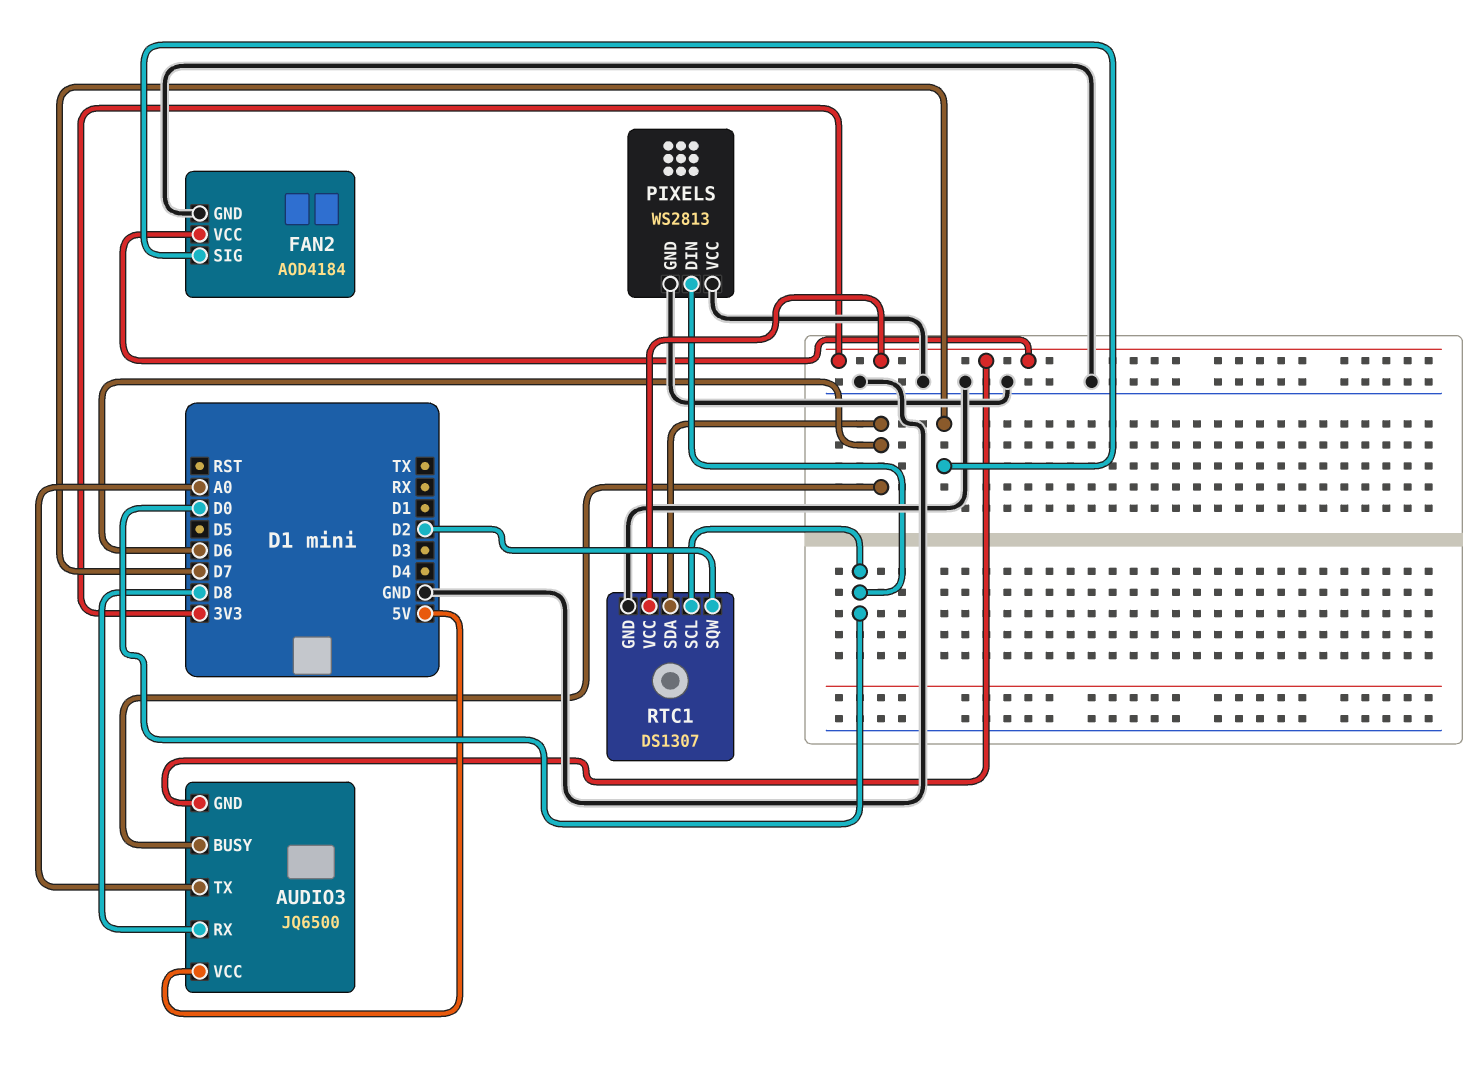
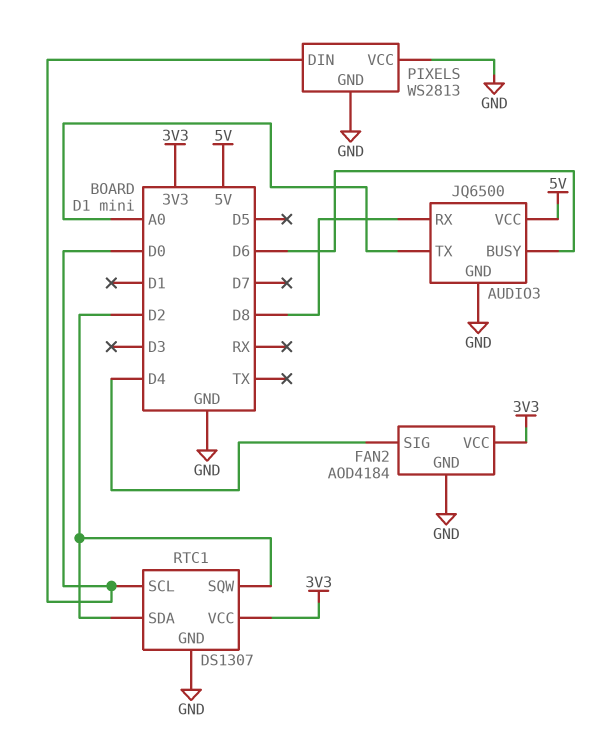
AUDIO3 pin GND: 3V3 -> GND
FAN2 pin SIG: D7 -> D4
RTC1 pin SDA: D6 -> D2

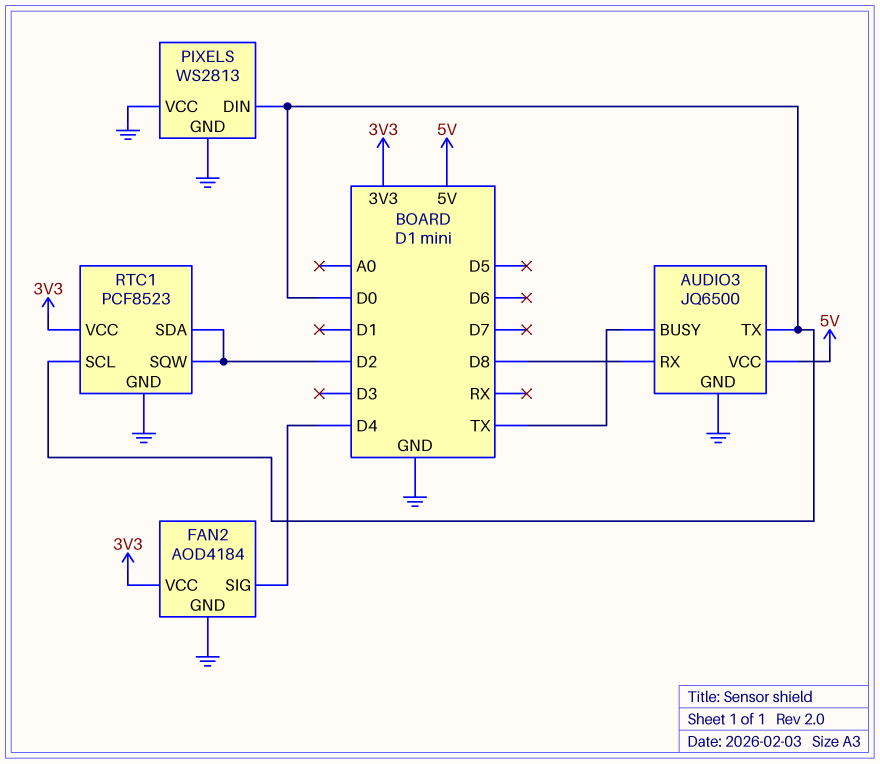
AUDIO3 pin BUSY: D6 -> TX
AUDIO3 pin TX: A0 -> D0
RTC1: DS1307 -> PCF8523

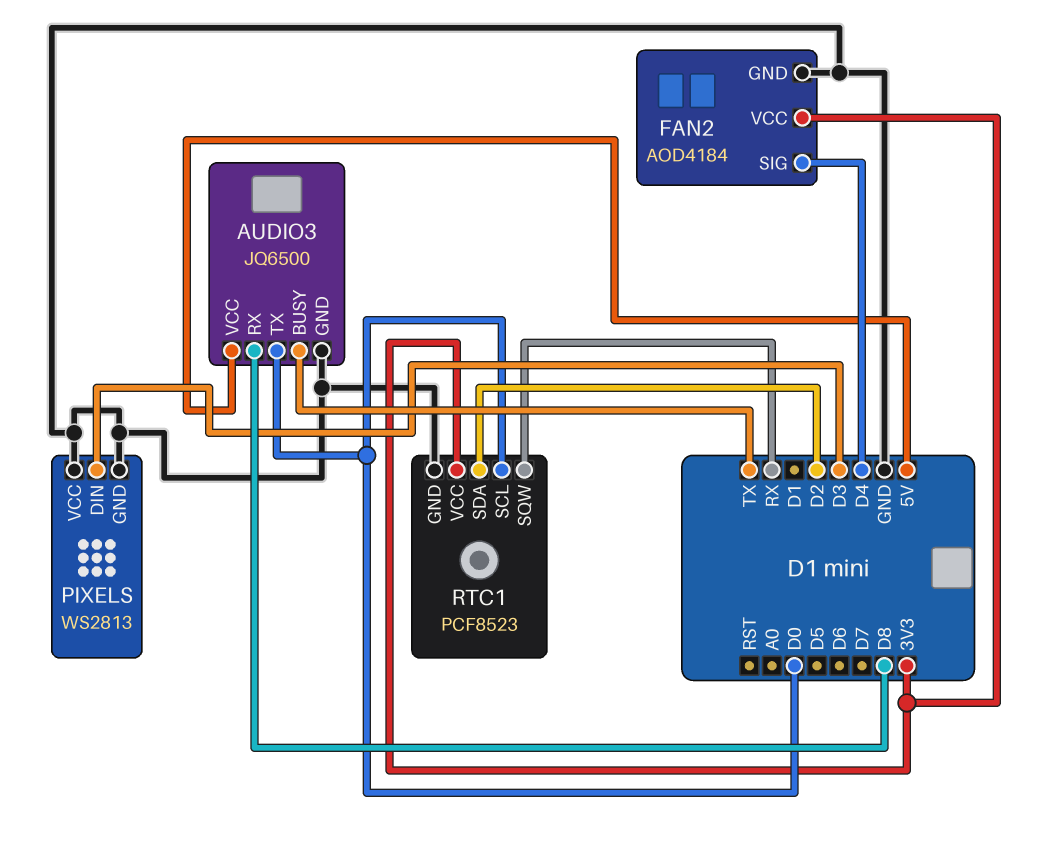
PIXELS pin DIN: D0 -> D3
RTC1 pin SQW: D2 -> RX

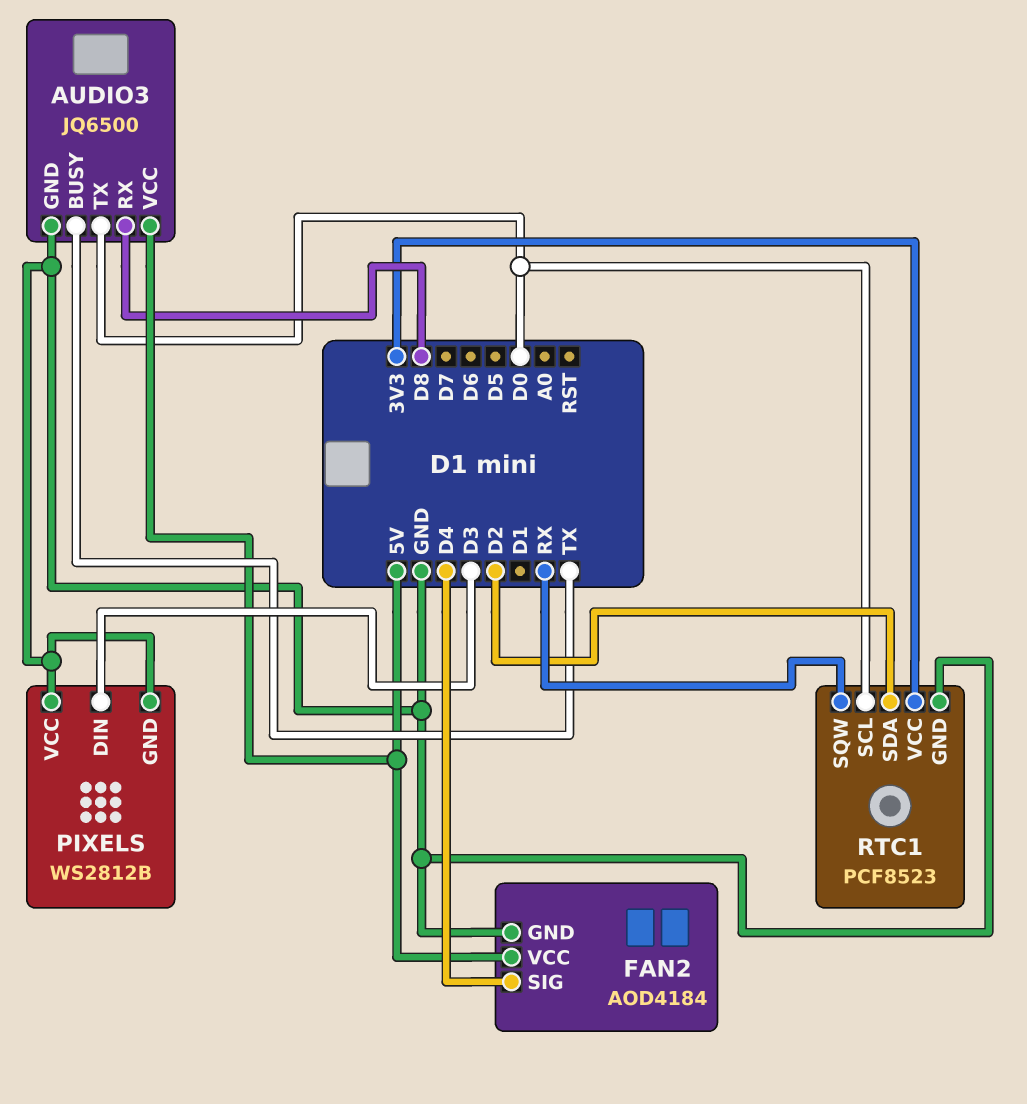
FAN2 pin VCC: 3V3 -> 5V
PIXELS: WS2813 -> WS2812B

